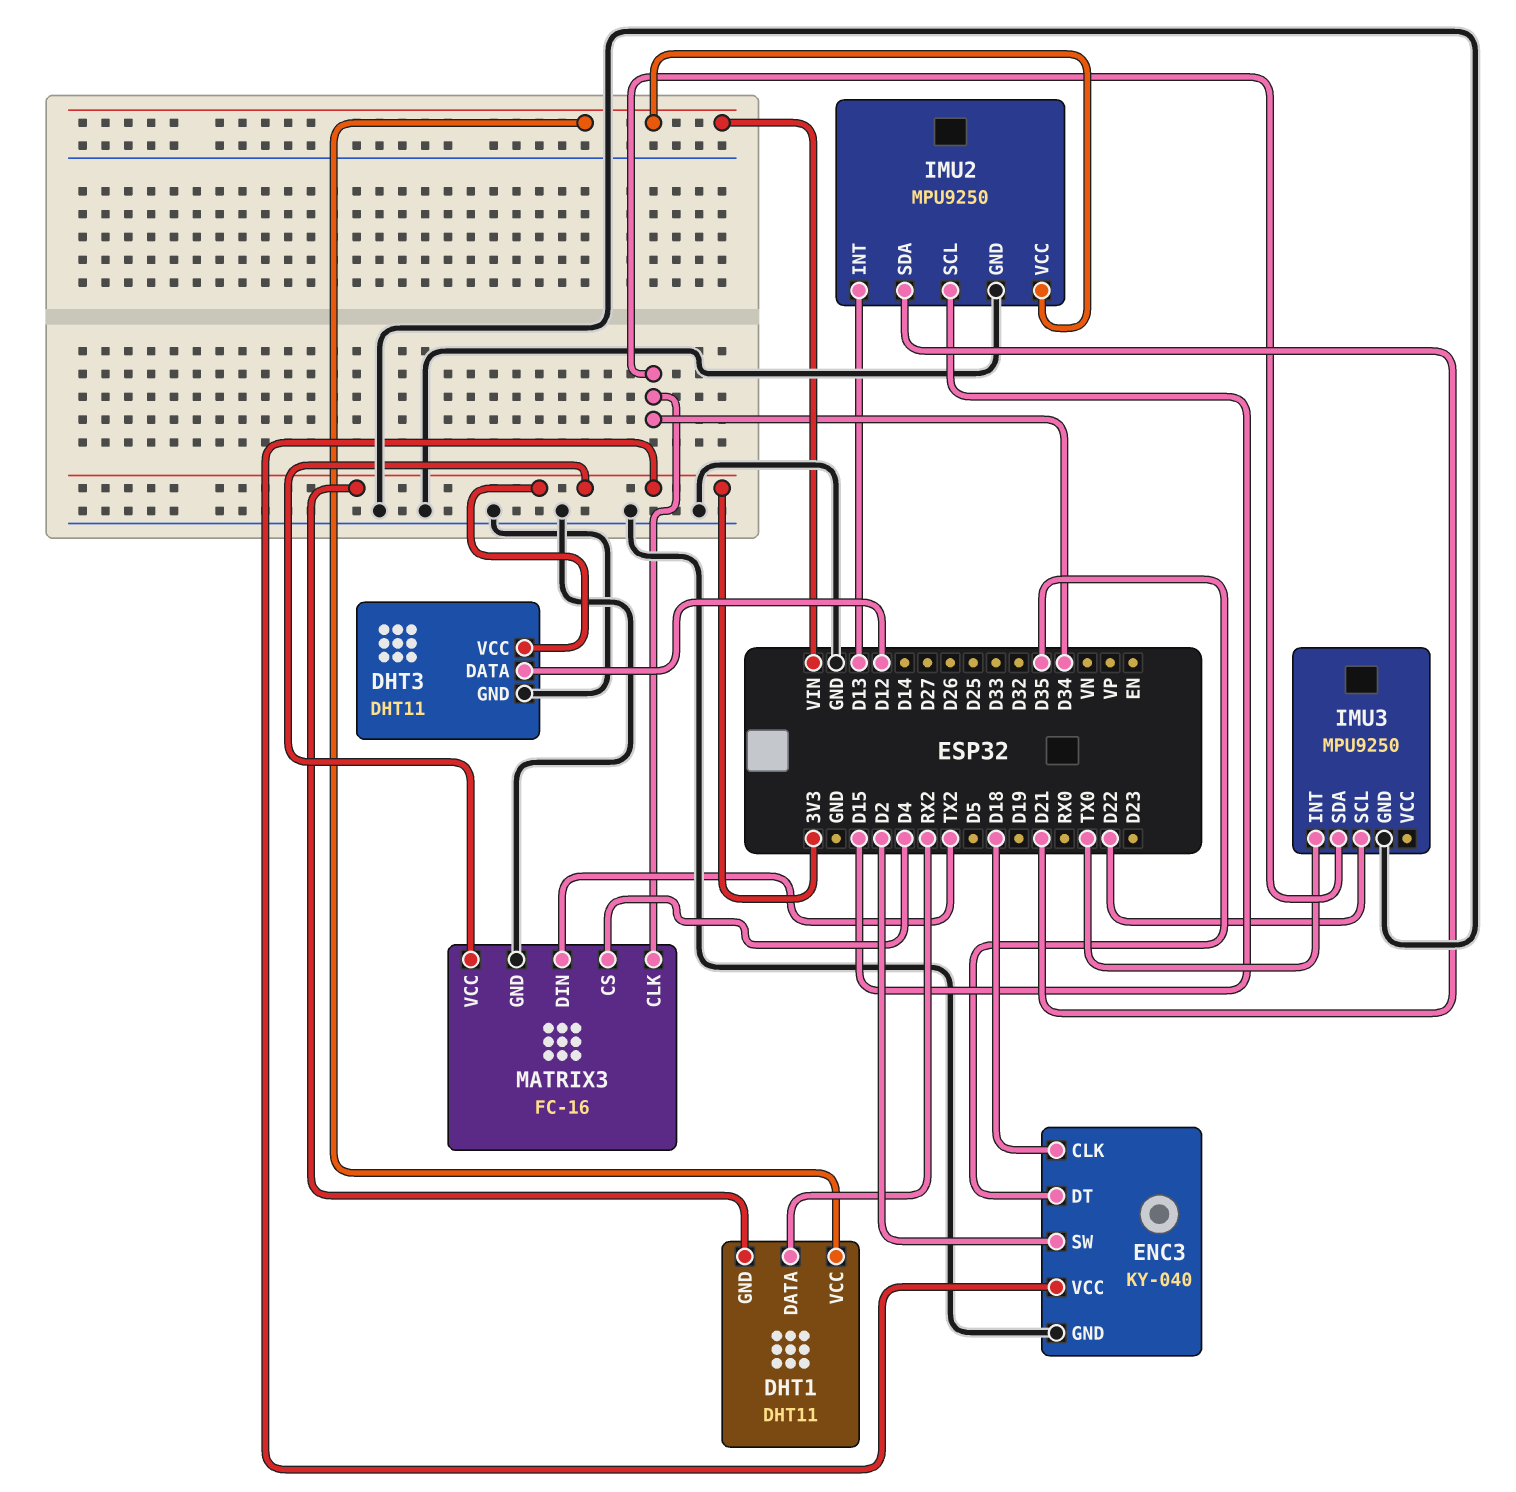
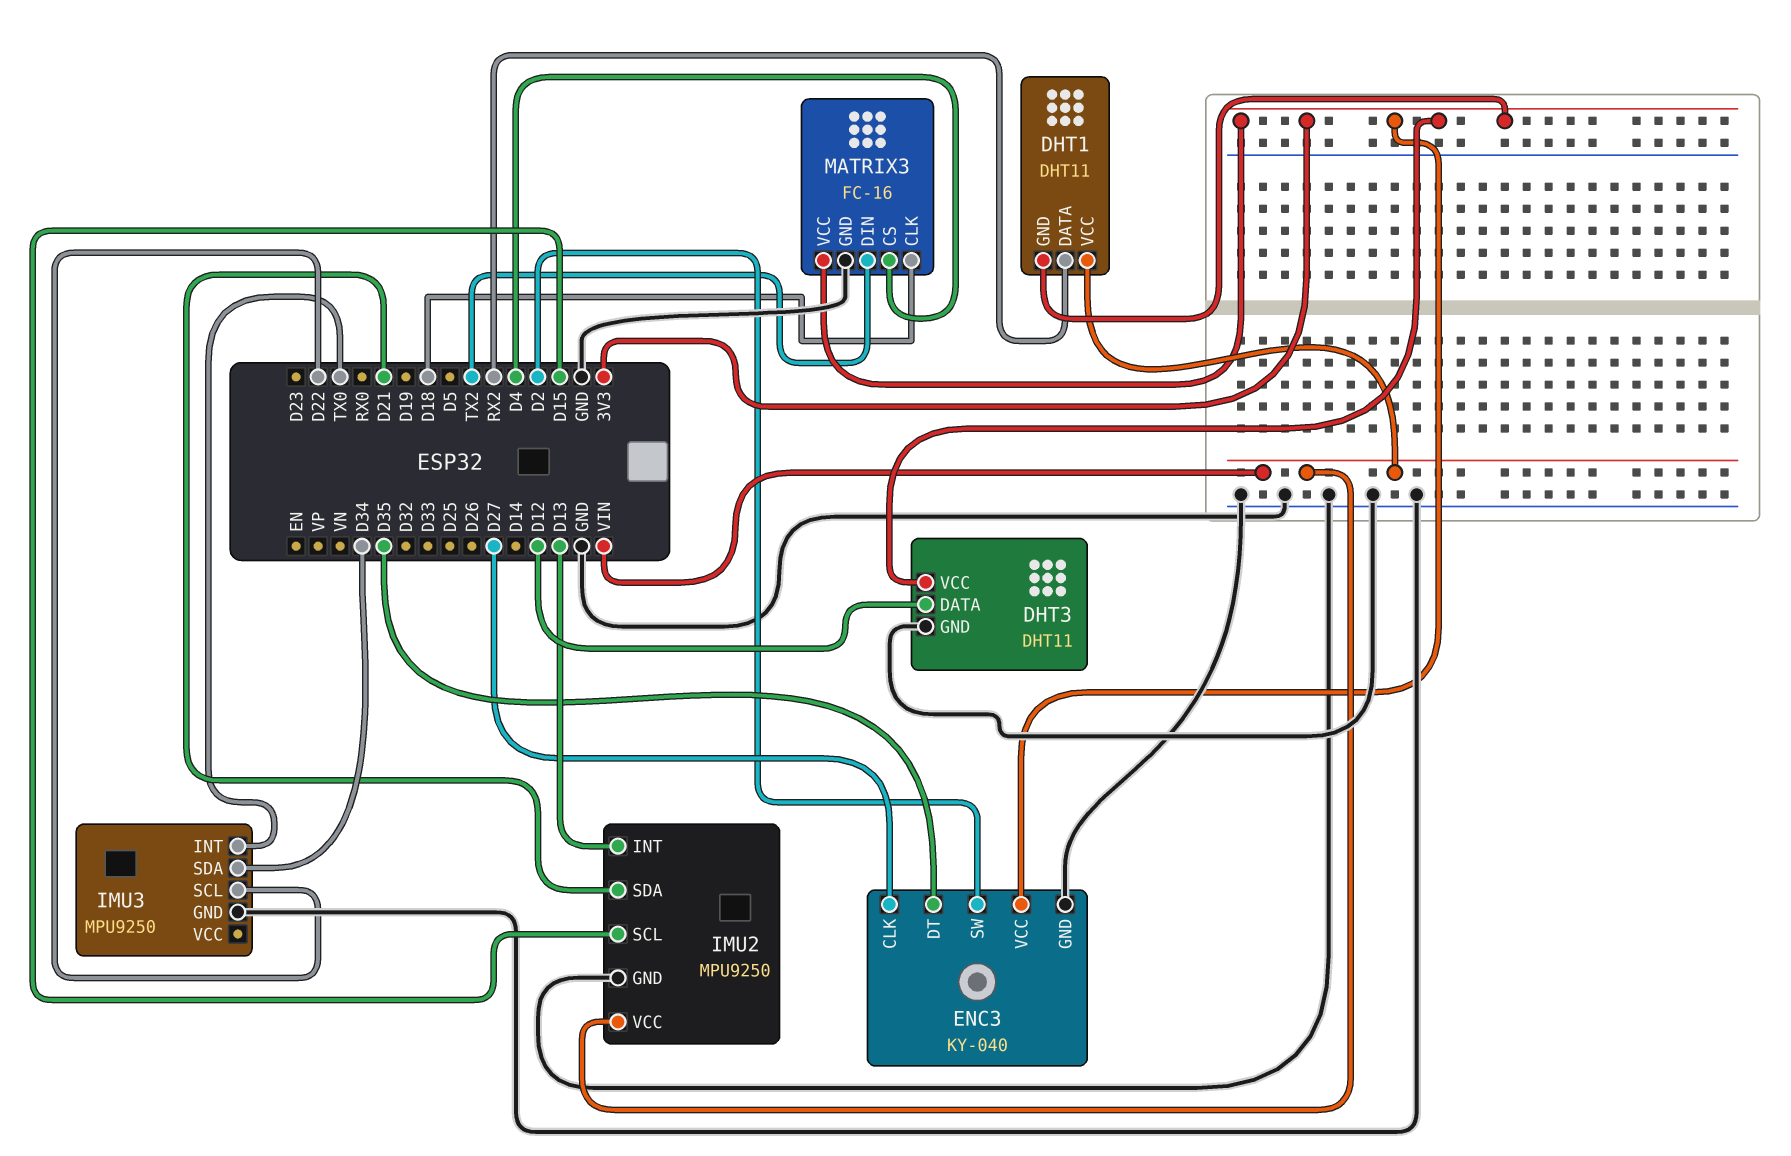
ENC3 pin CLK: D18 -> D27
MATRIX3 pin CLK: D34 -> D18

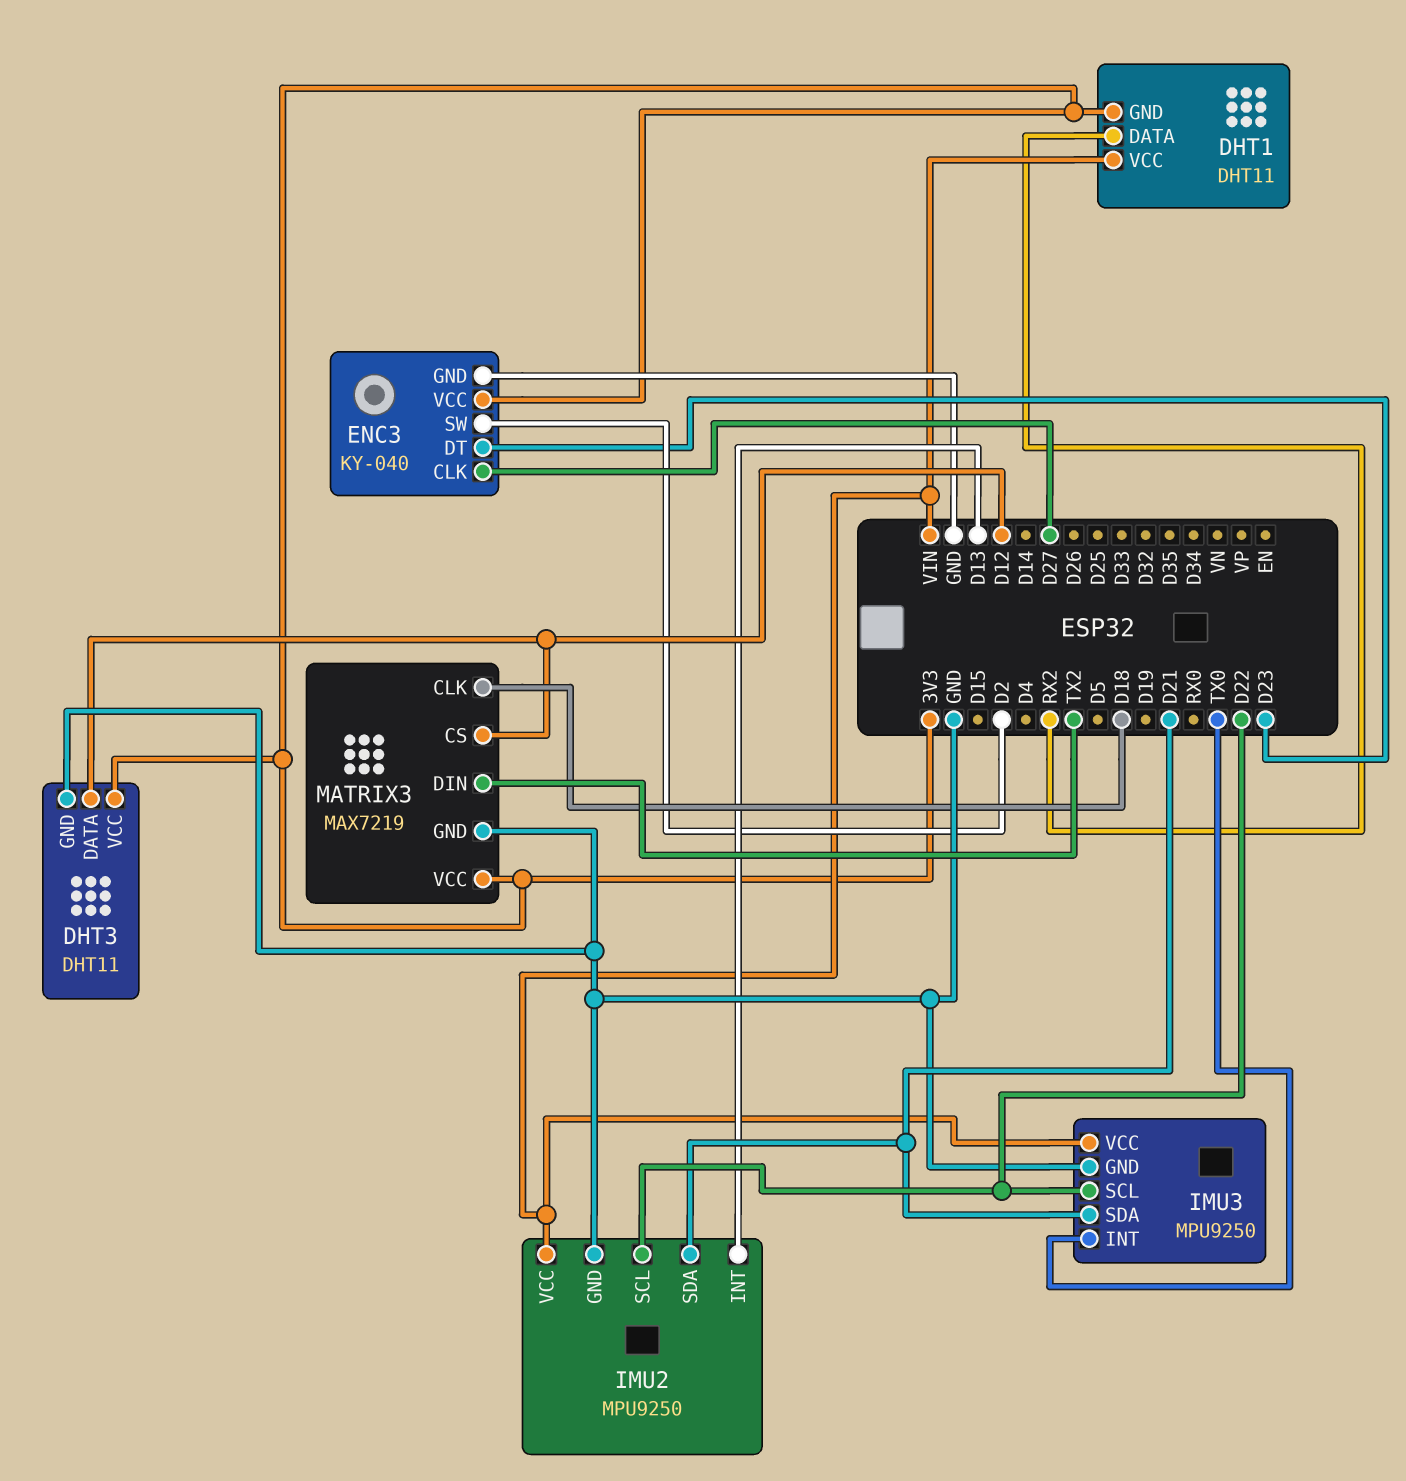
ENC3 pin DT: D35 -> D23
IMU2 pin SCL: D15 -> D22
IMU3 pin SDA: D34 -> D21
IMU3 pin VCC: none -> VIN
MATRIX3: FC-16 -> MAX7219
MATRIX3 pin CS: D4 -> D12

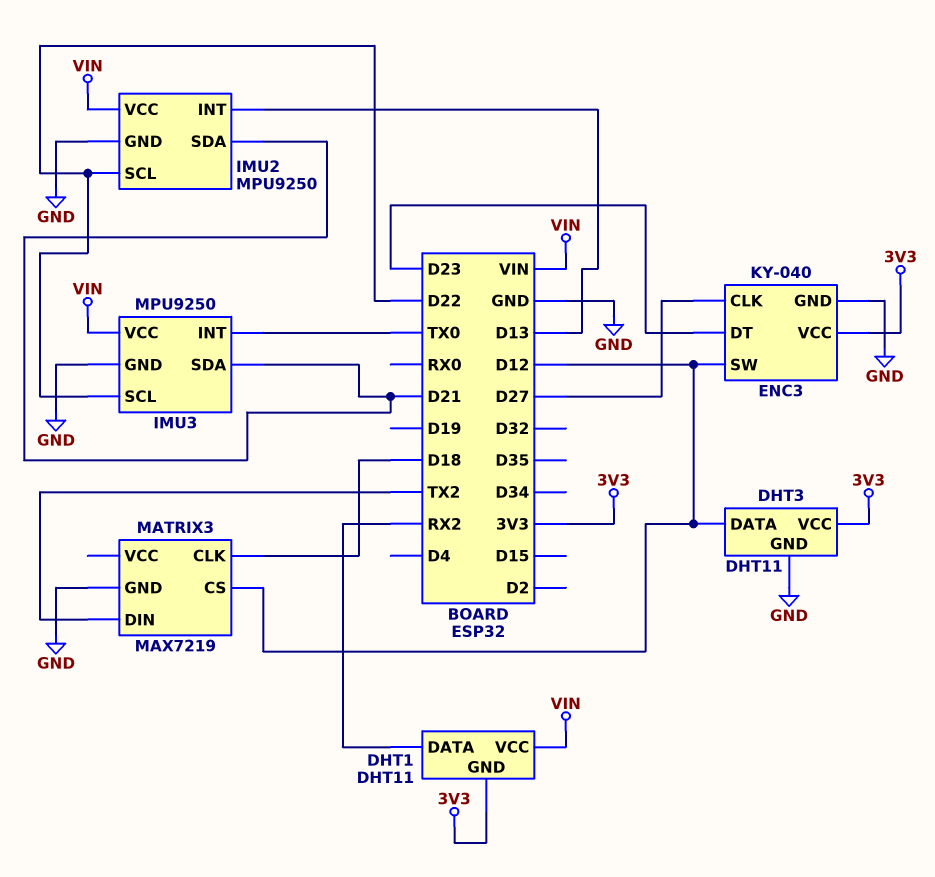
ENC3 pin SW: D2 -> D12
MATRIX3 pin VCC: 3V3 -> none

